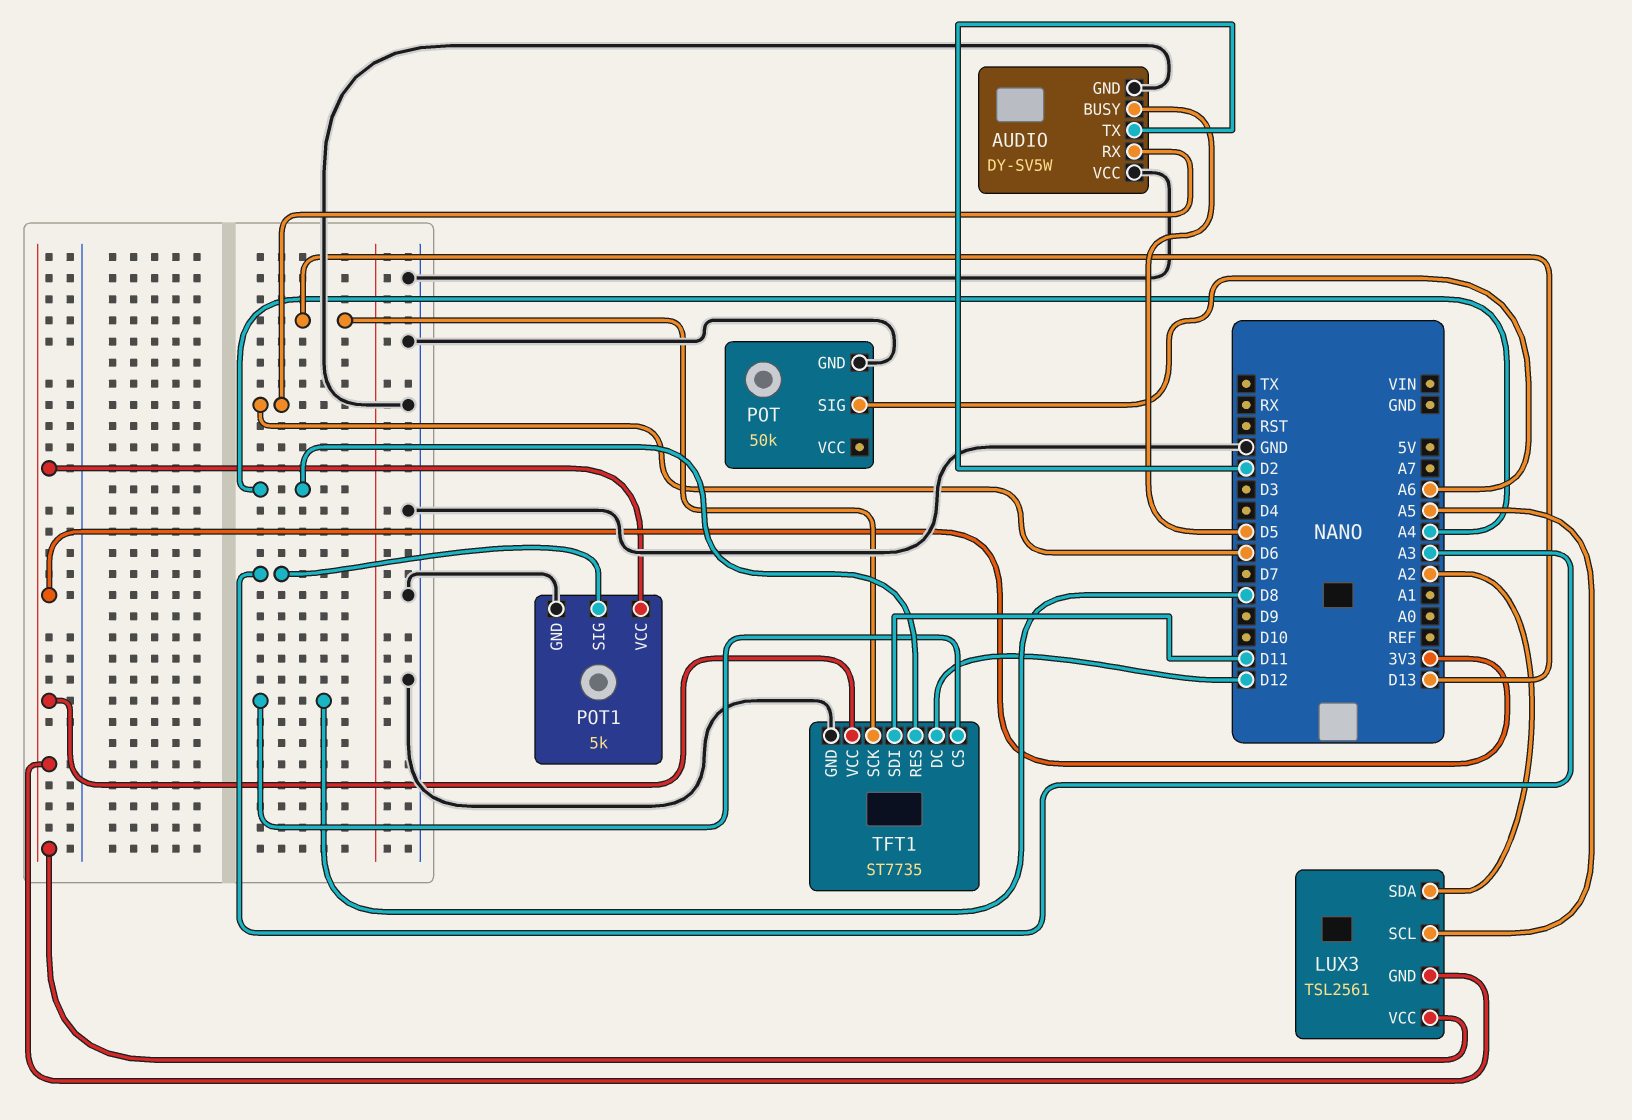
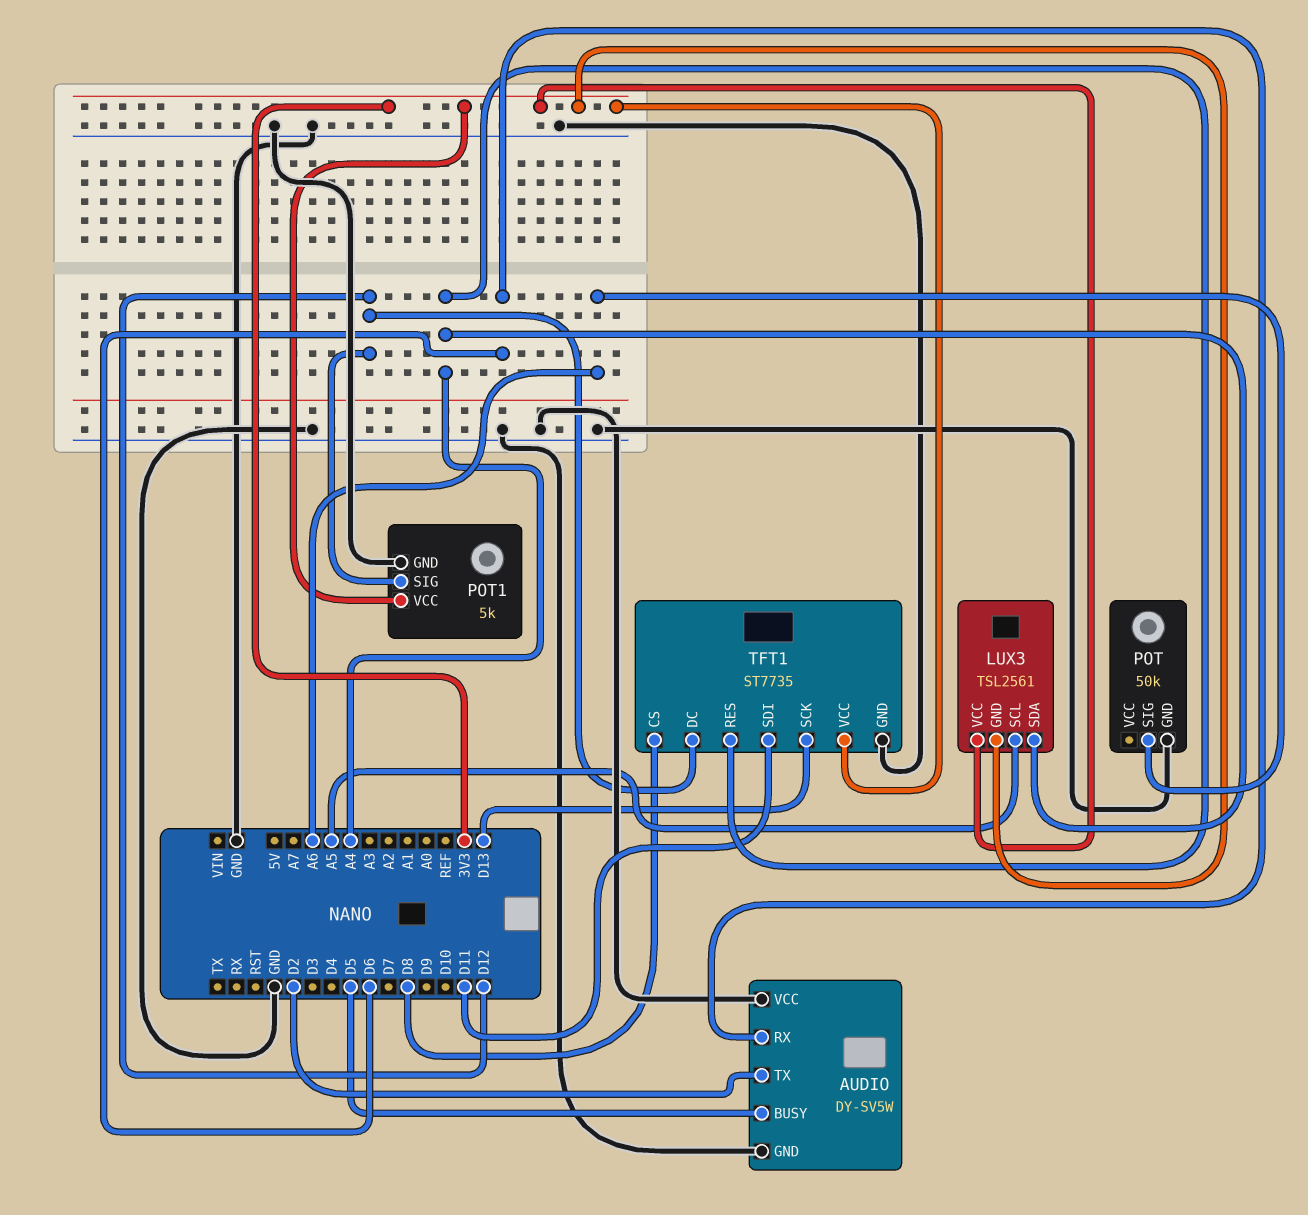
LUX3 pin SDA: A2 -> A4
POT1 pin SIG: A3 -> D12

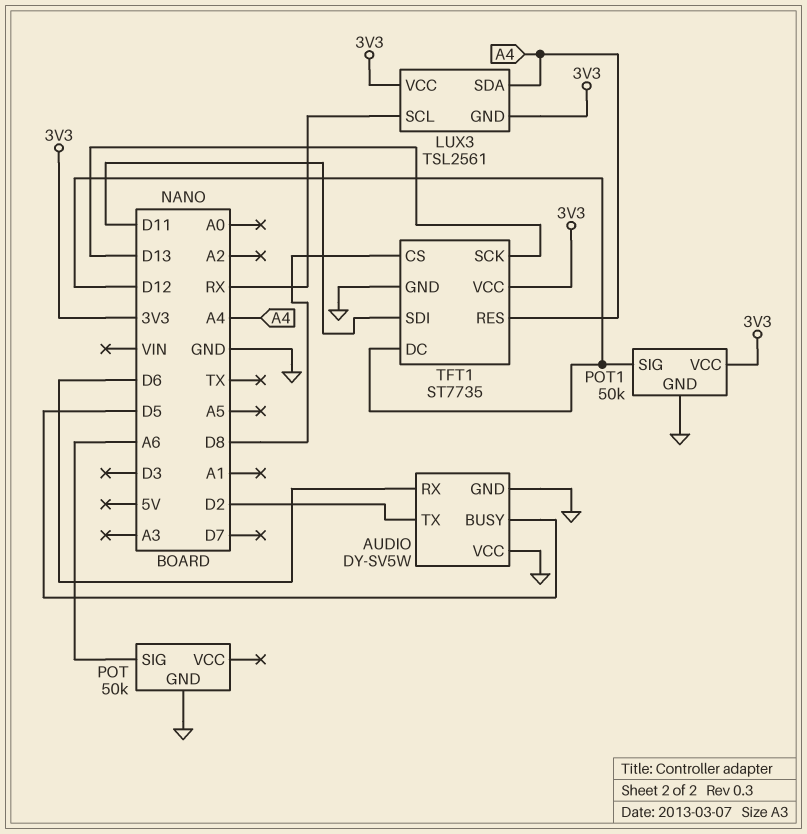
LUX3 pin SCL: A5 -> RX
POT1: 5k -> 50k

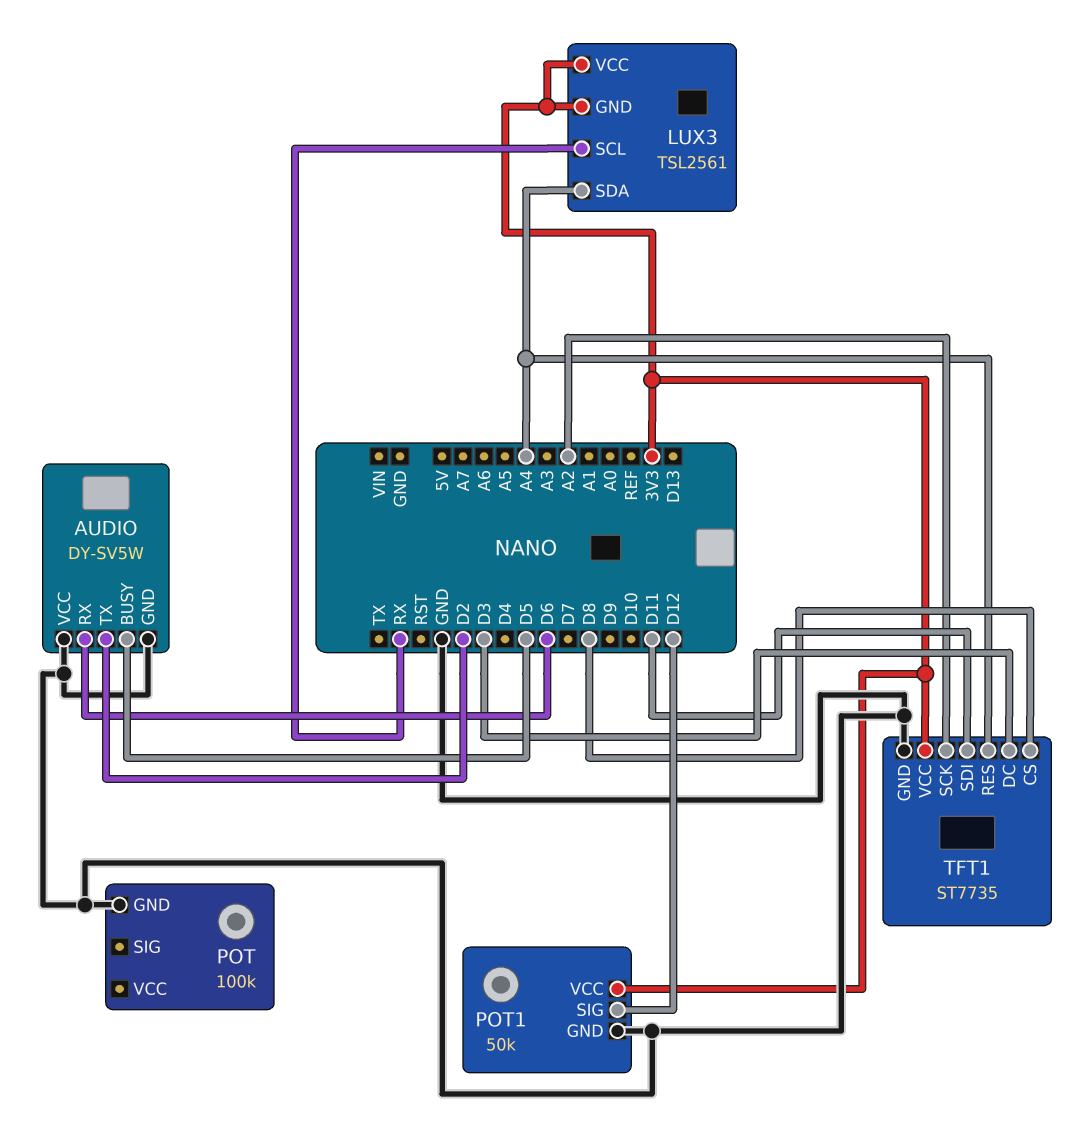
POT: 50k -> 100k
POT pin SIG: A6 -> none
TFT1 pin DC: D12 -> D3
TFT1 pin SCK: D13 -> A2

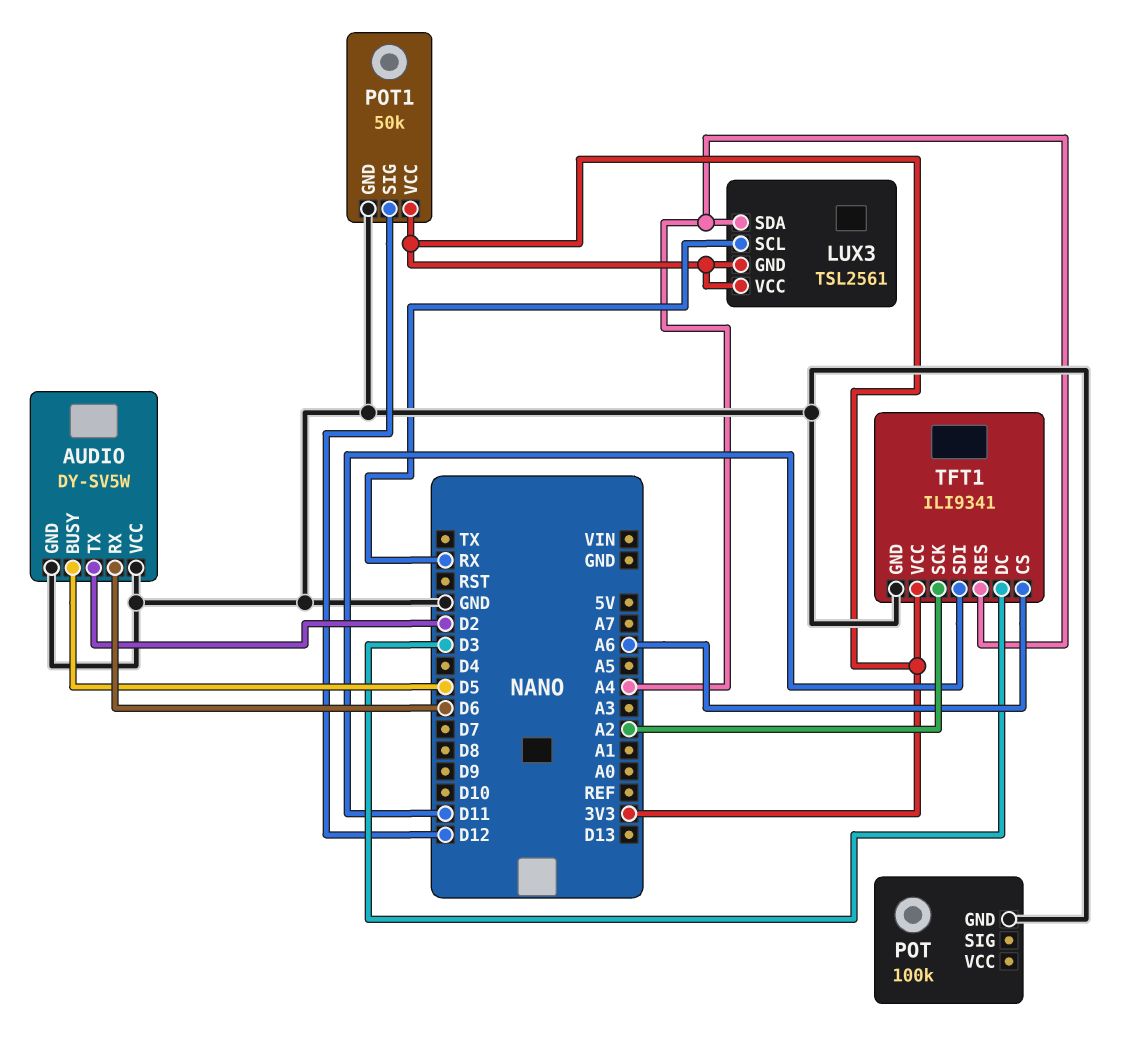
TFT1: ST7735 -> ILI9341
TFT1 pin CS: D8 -> A6

